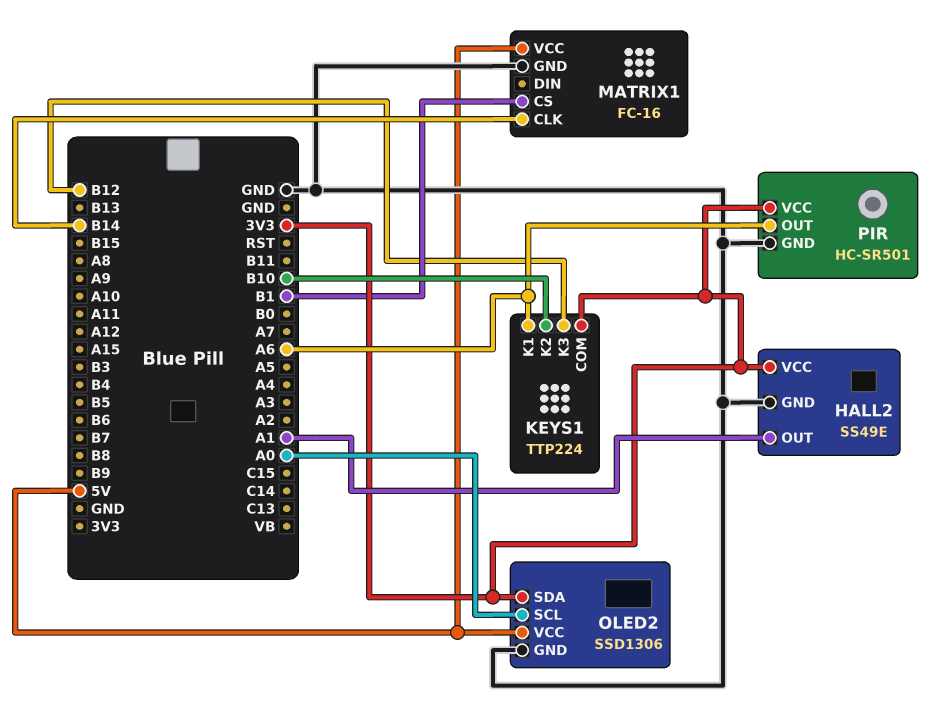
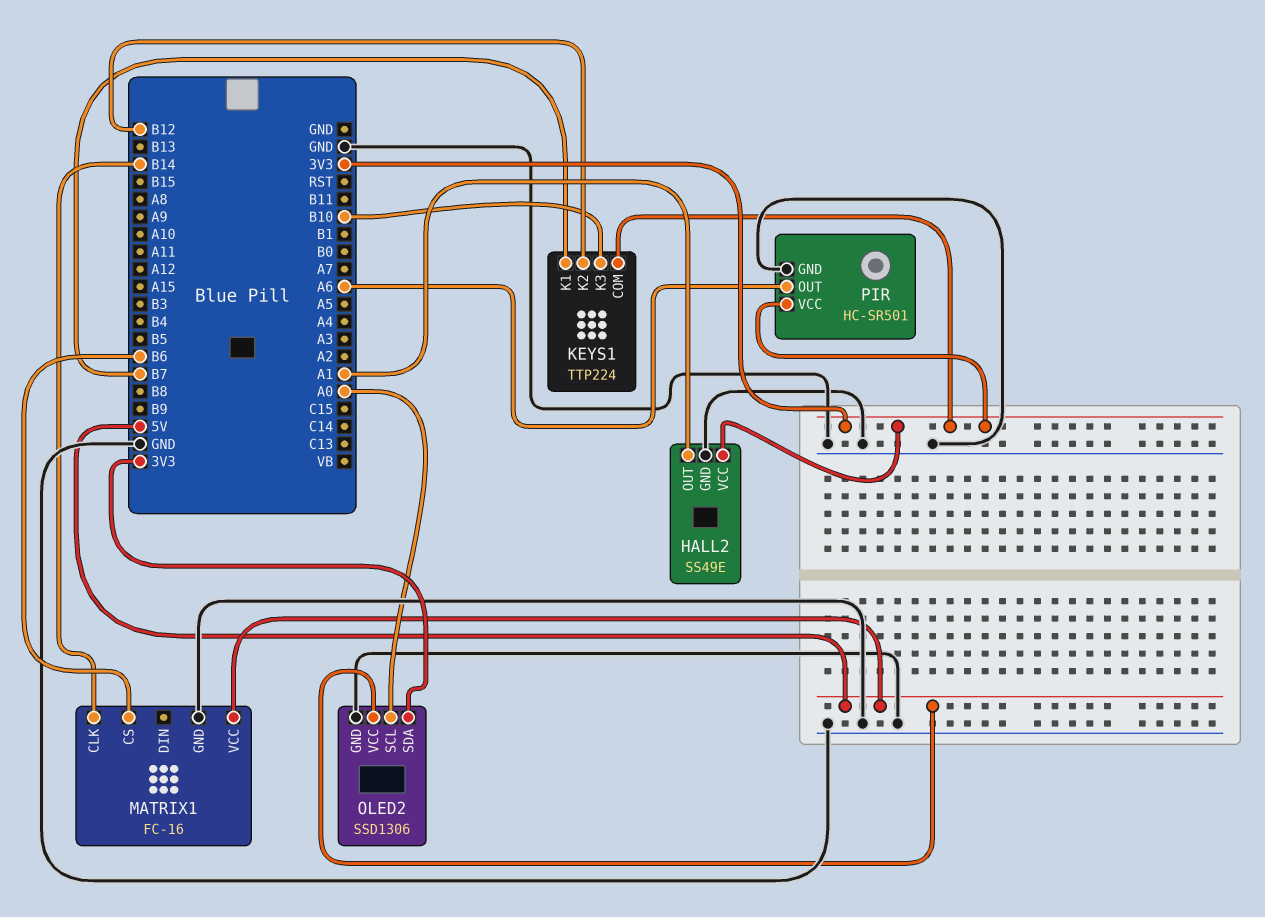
KEYS1 pin K1: A6 -> B7
KEYS1 pin K2: B10 -> B12
KEYS1 pin K3: B12 -> B10
MATRIX1 pin CS: B1 -> B6

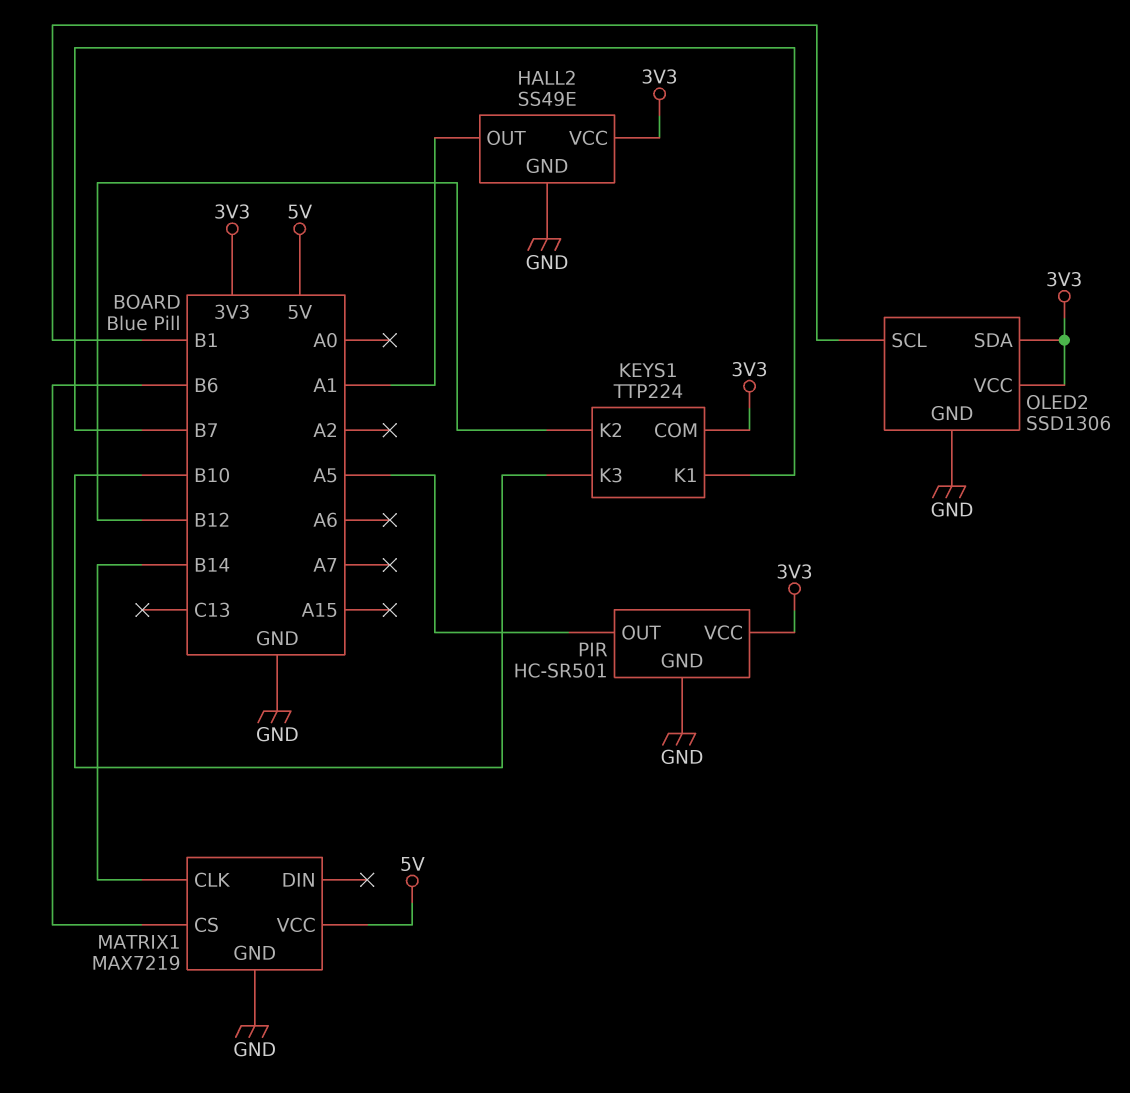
MATRIX1: FC-16 -> MAX7219
OLED2 pin SCL: A0 -> B1
OLED2 pin VCC: 5V -> 3V3
PIR pin OUT: A6 -> A5

